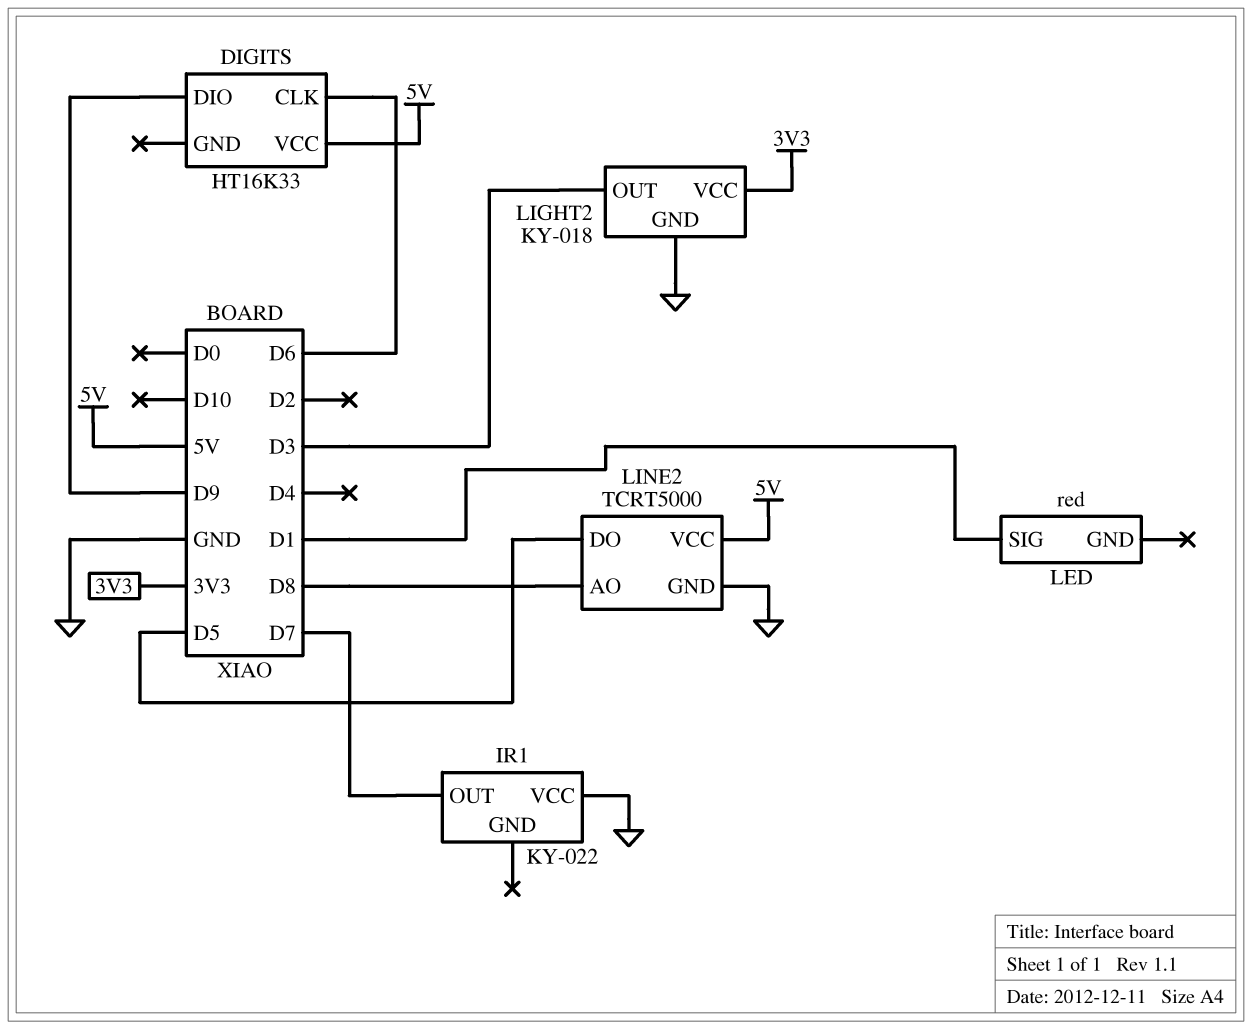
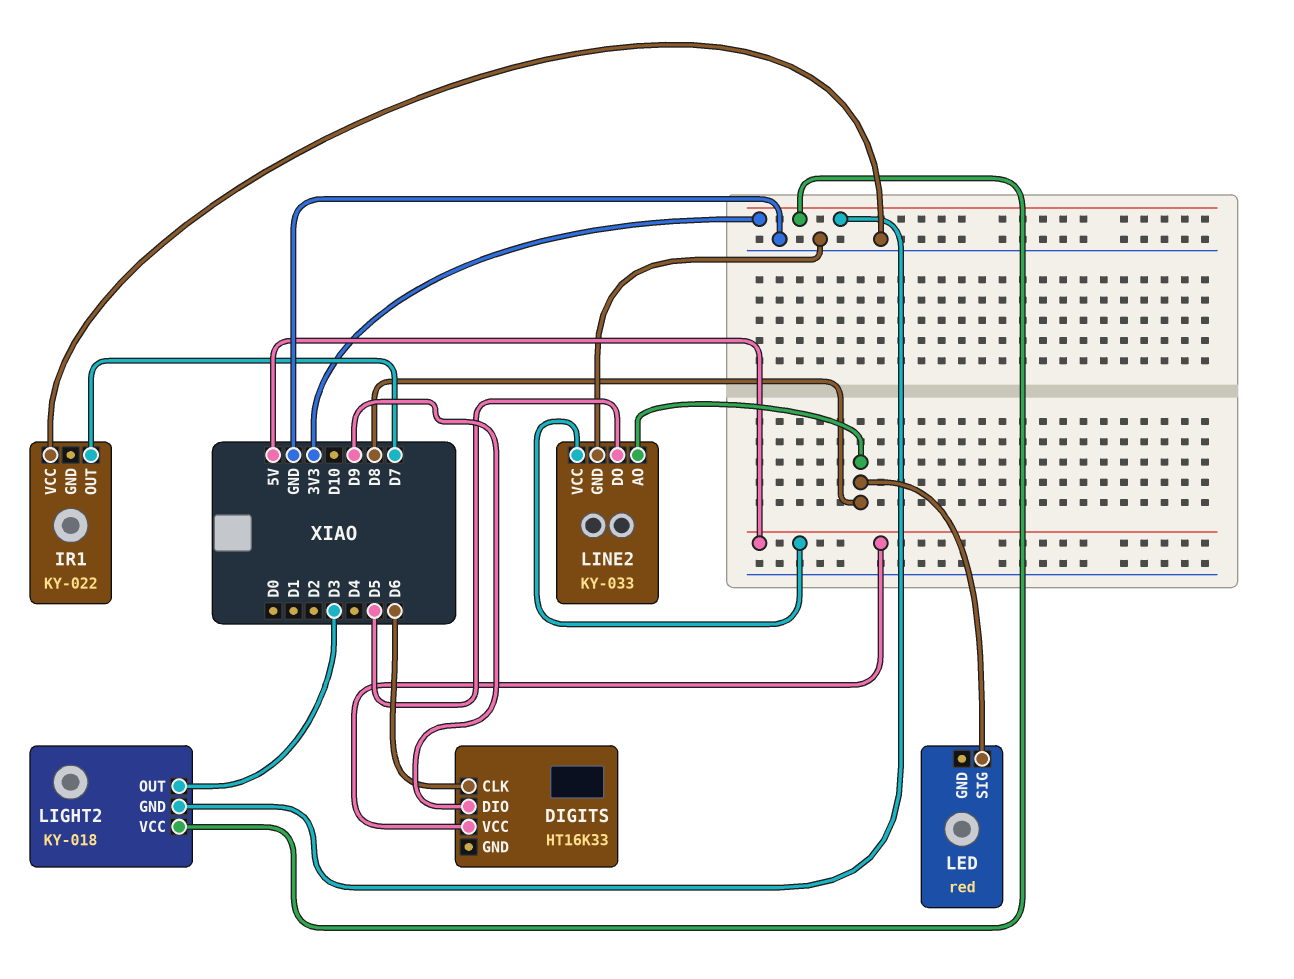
LED pin SIG: D1 -> D8
LIGHT2 pin GND: GND -> 3V3
LINE2: TCRT5000 -> KY-033

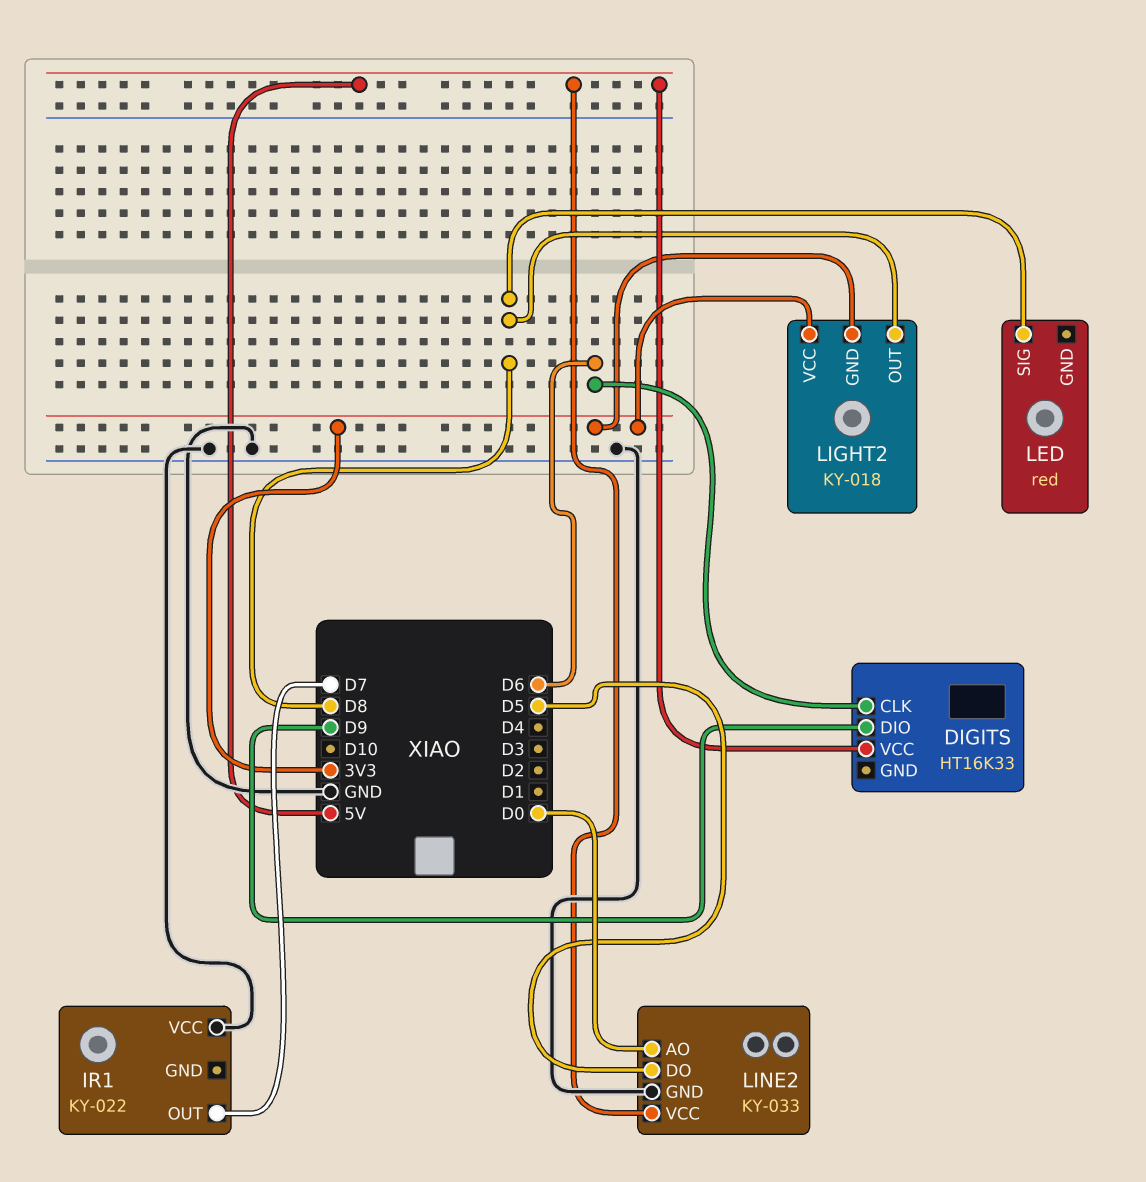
LIGHT2 pin OUT: D3 -> D8
LINE2 pin AO: D8 -> D0

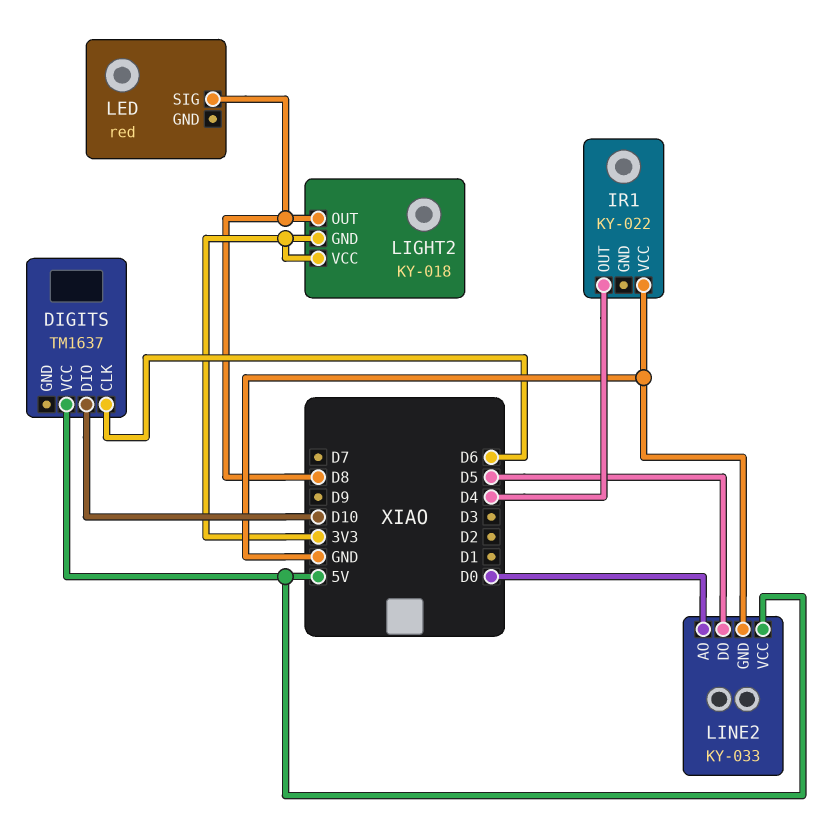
DIGITS: HT16K33 -> TM1637
DIGITS pin DIO: D9 -> D10
IR1 pin OUT: D7 -> D4

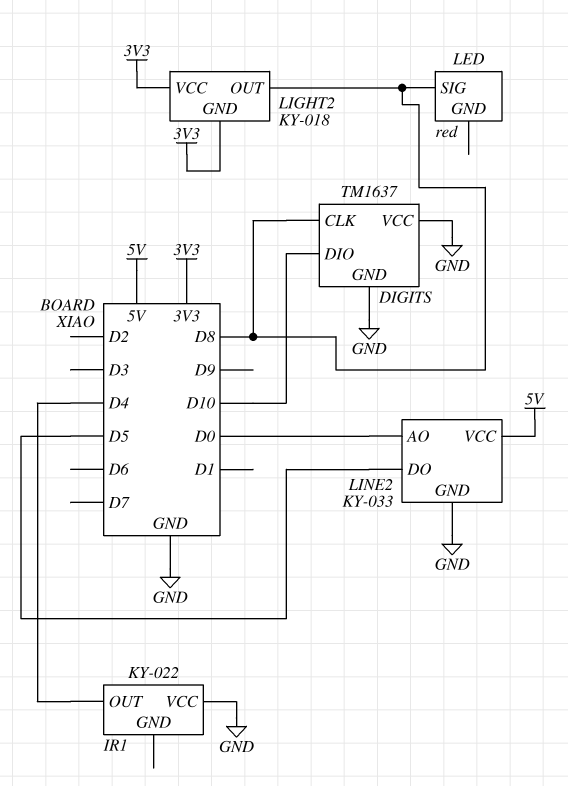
DIGITS pin CLK: D6 -> D8
DIGITS pin GND: none -> GND
DIGITS pin VCC: 5V -> GND

